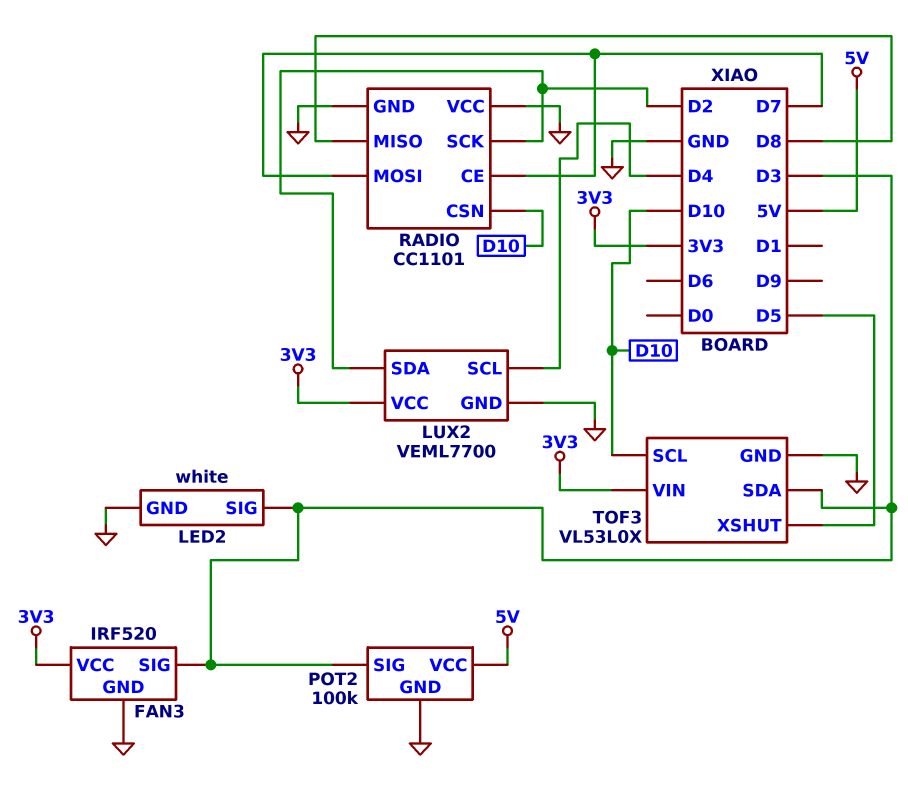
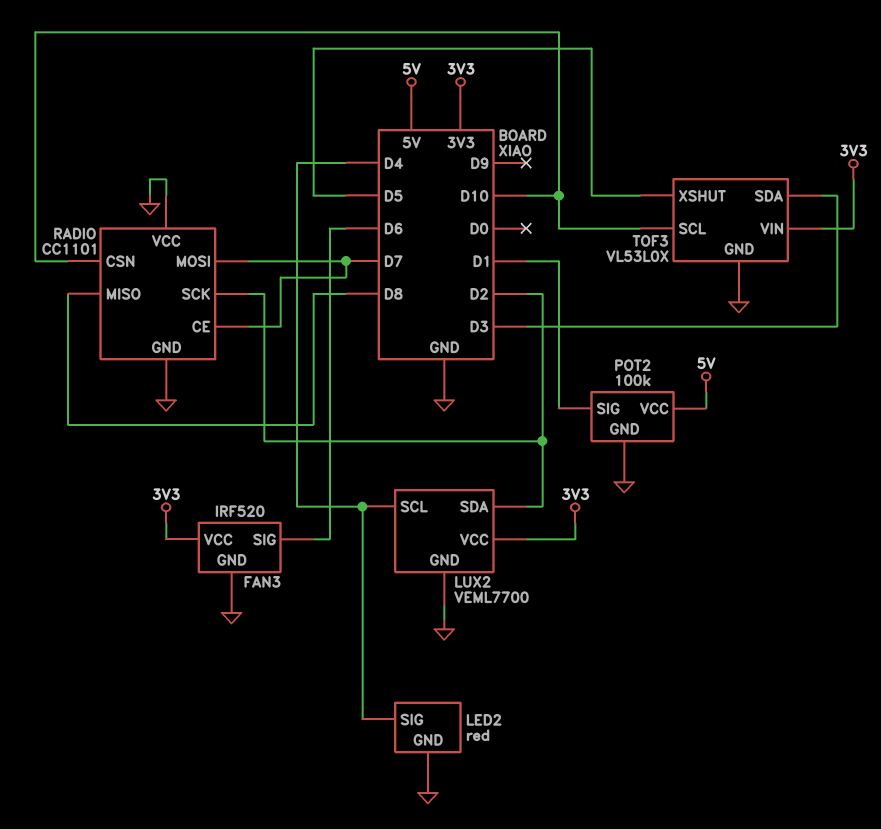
FAN3 pin SIG: D3 -> D6
LED2: white -> red
LED2 pin SIG: D3 -> D4
POT2 pin SIG: D3 -> D1

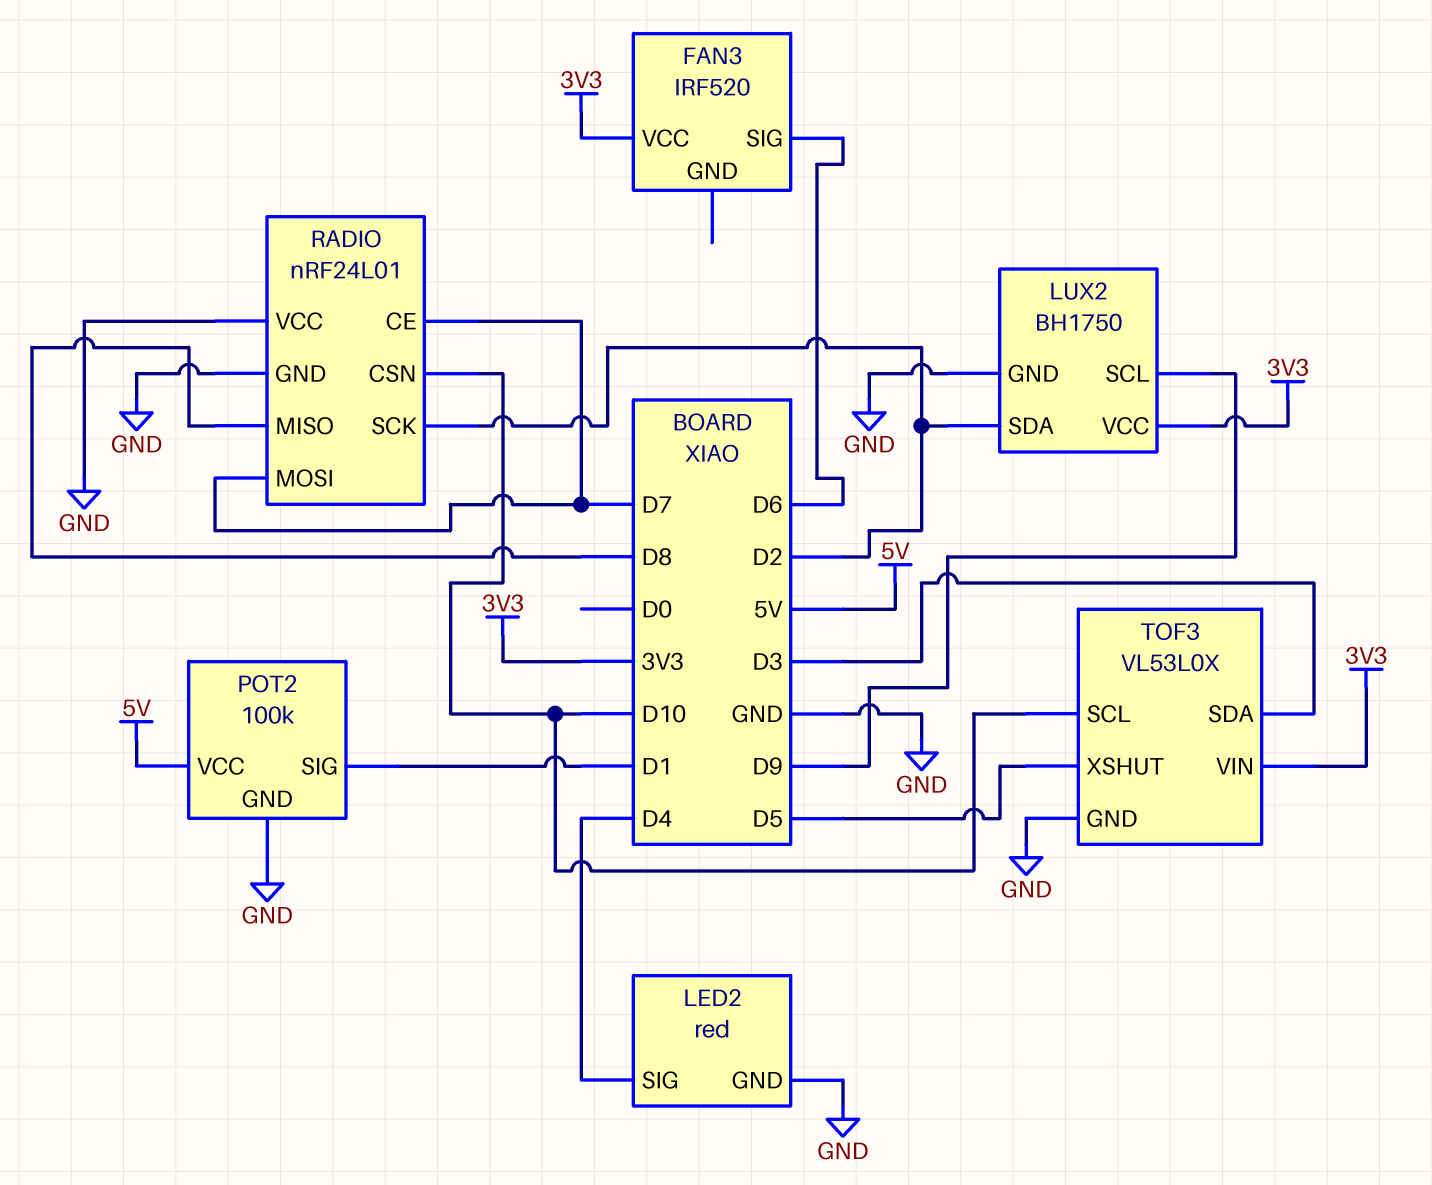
FAN3 pin GND: GND -> none
LUX2: VEML7700 -> BH1750
LUX2 pin SCL: D4 -> D9
RADIO: CC1101 -> nRF24L01

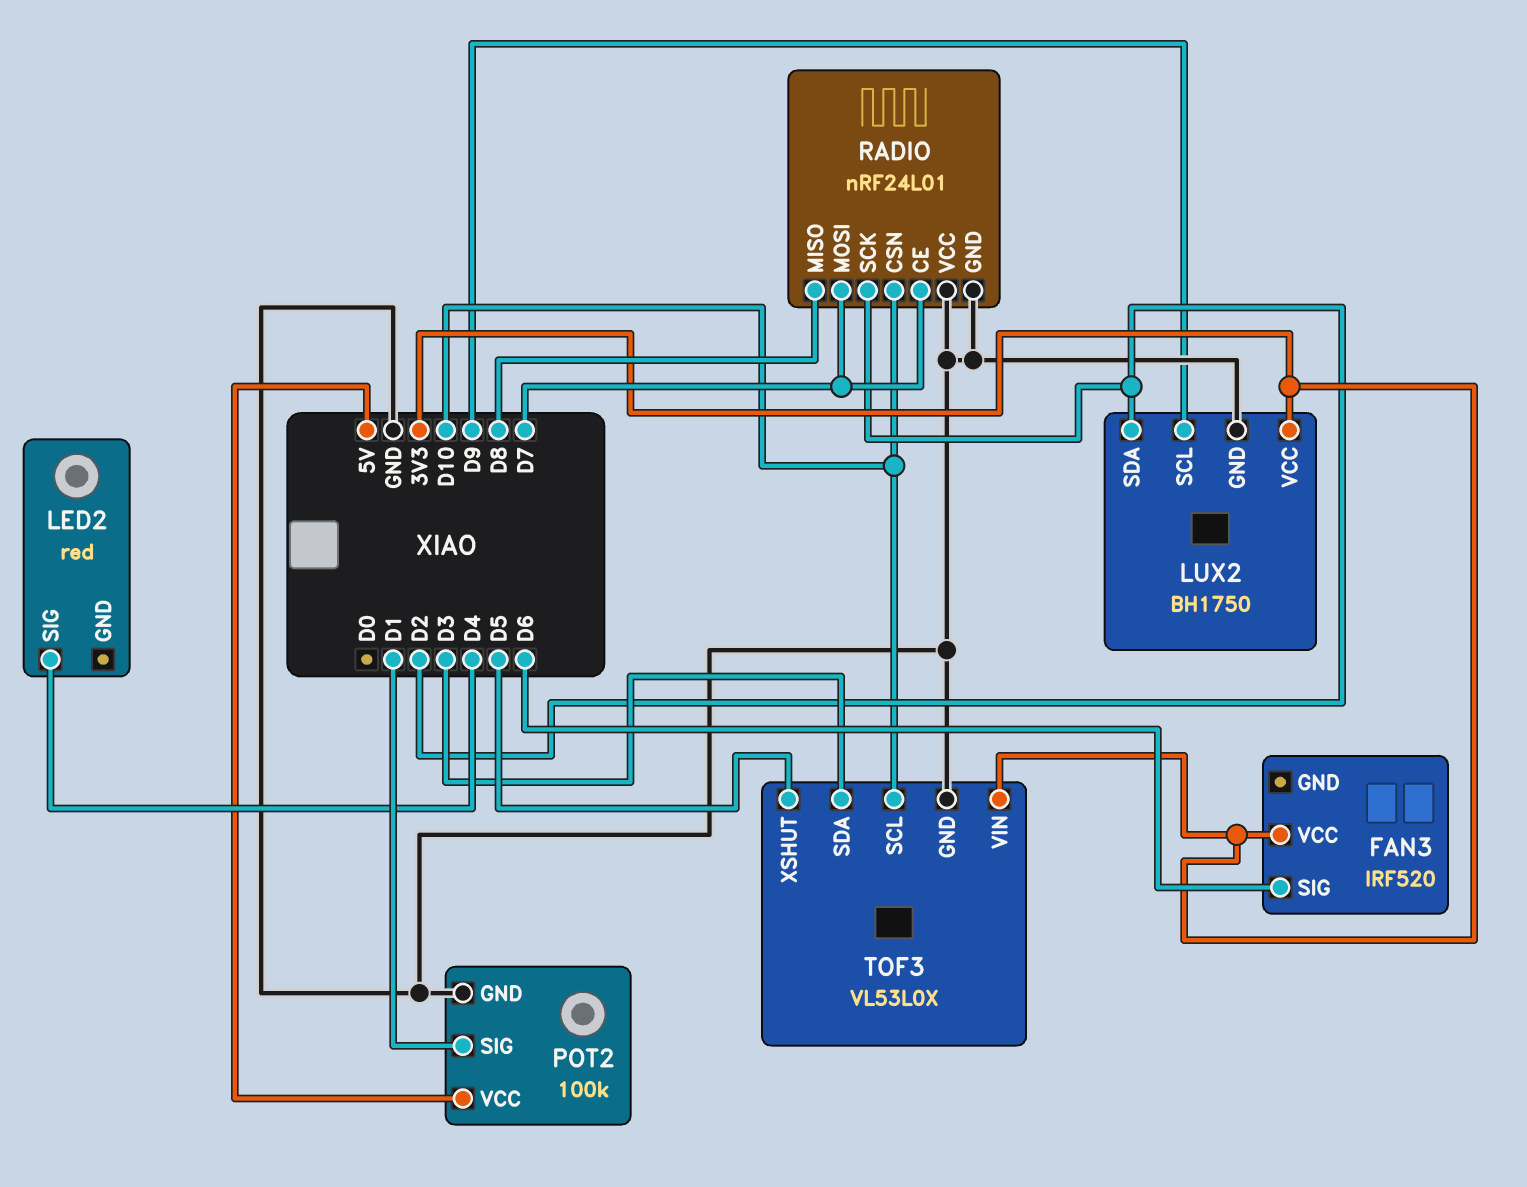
LED2 pin GND: GND -> none

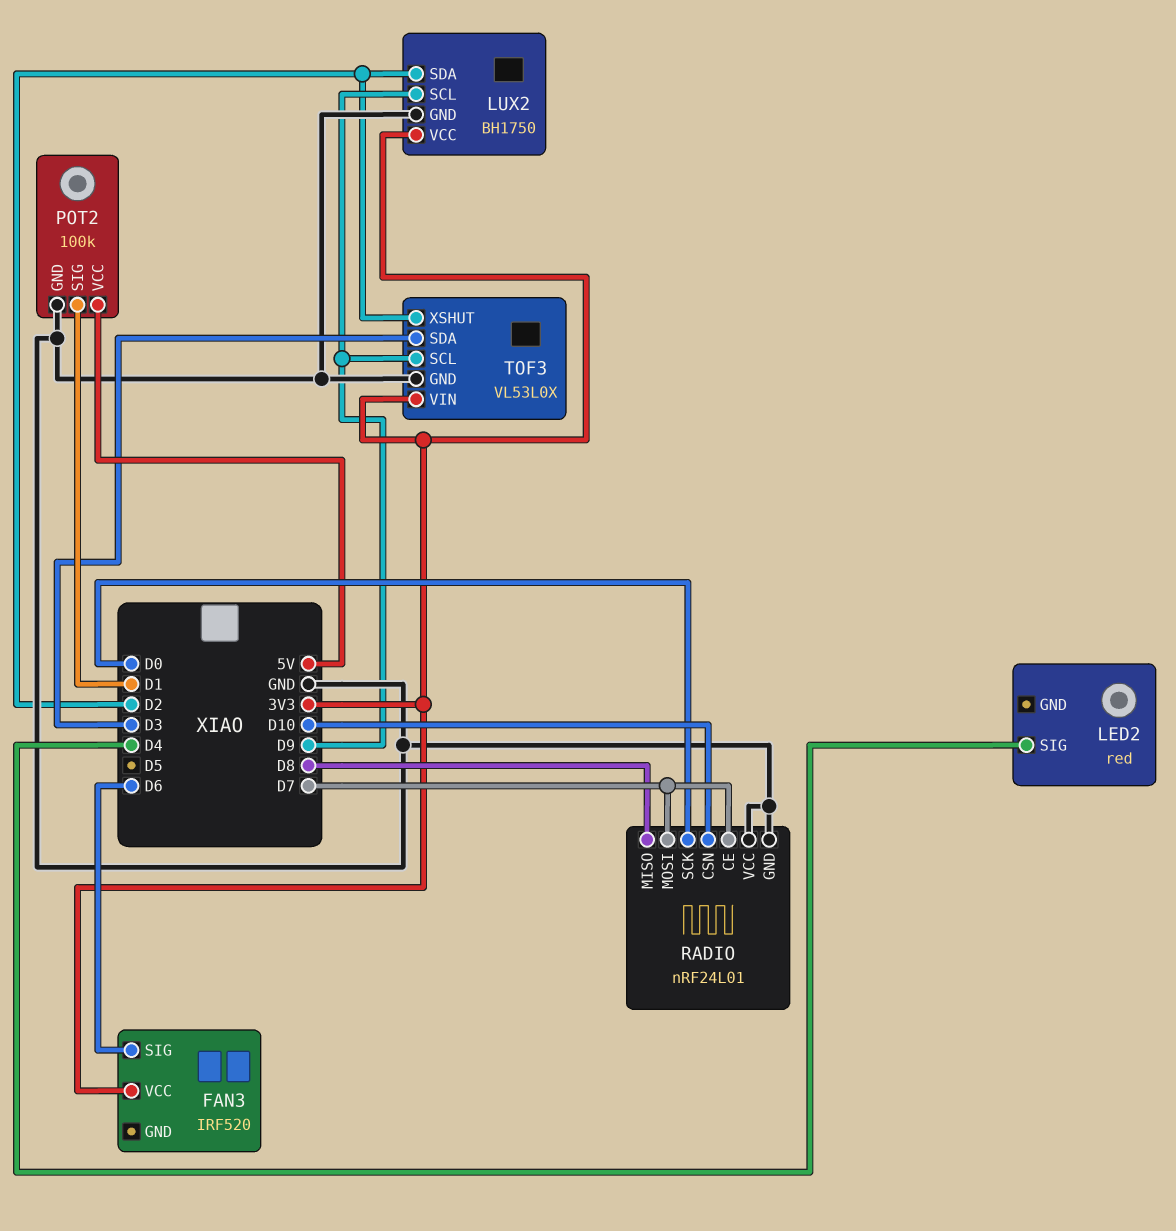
RADIO pin SCK: D2 -> D0
TOF3 pin SCL: D10 -> D9
TOF3 pin XSHUT: D5 -> D2

